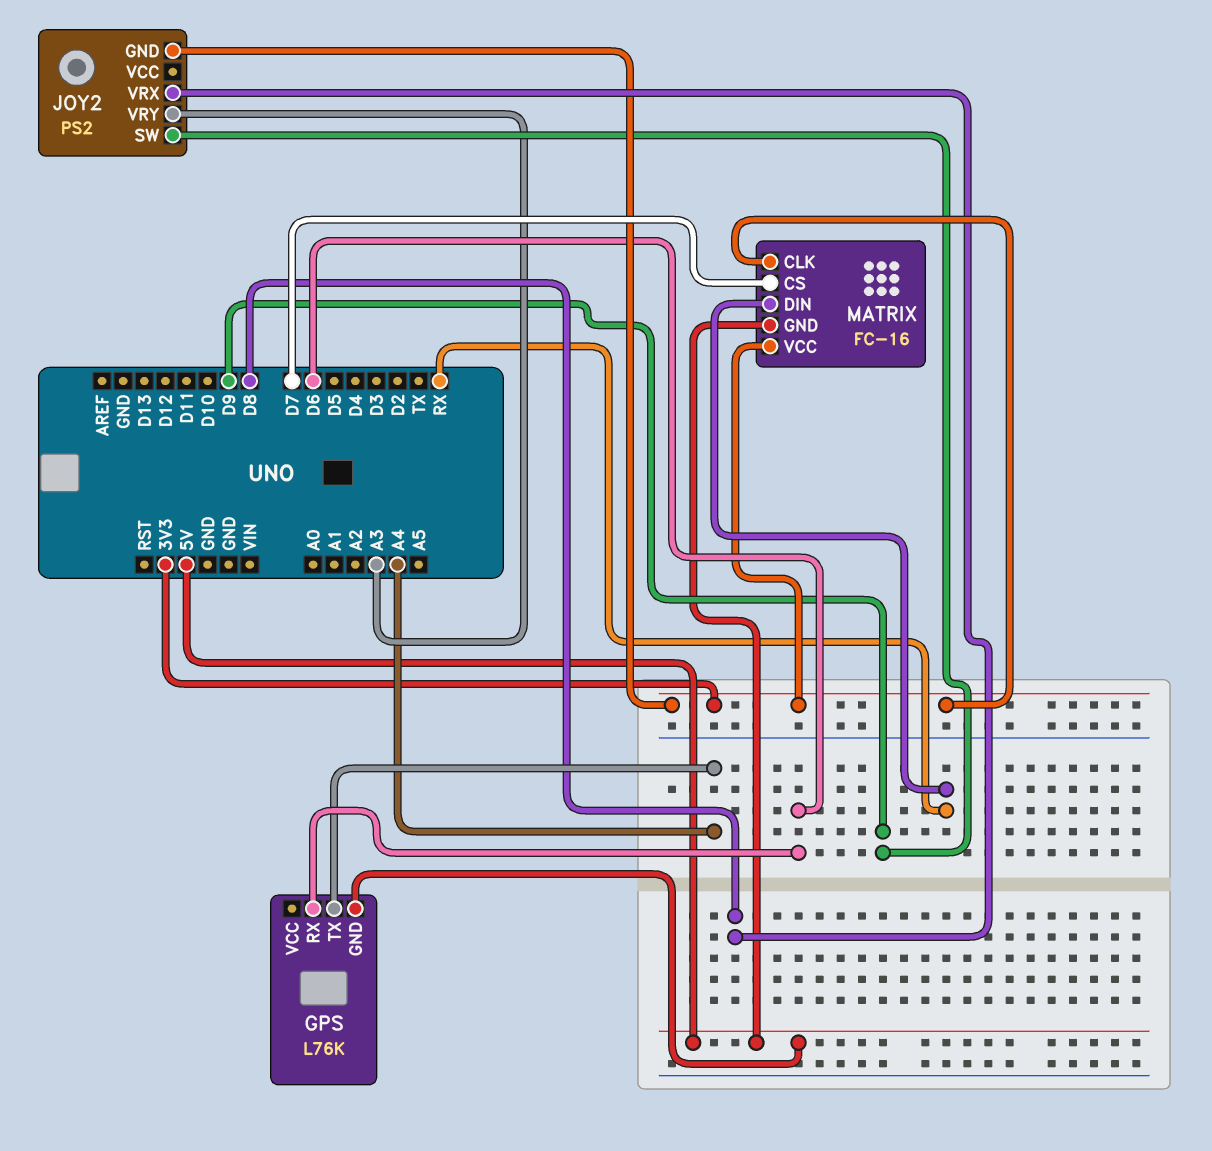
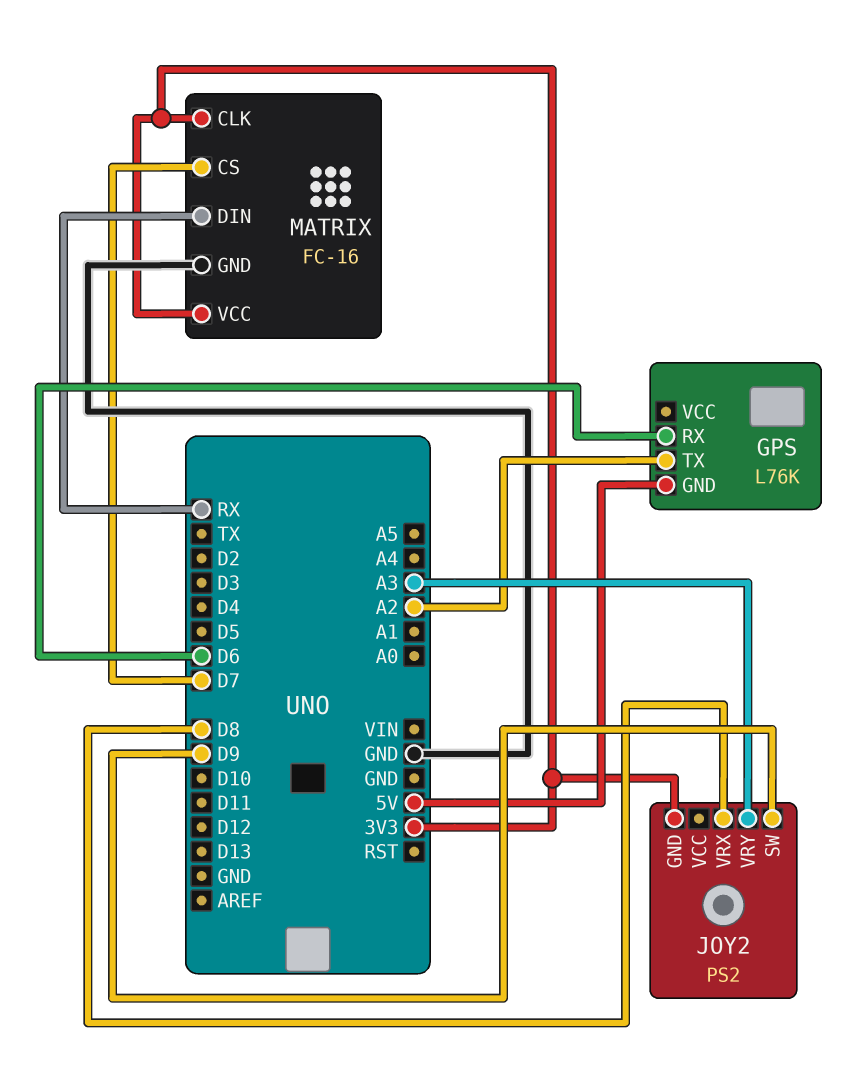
GPS pin TX: A4 -> A2
MATRIX pin GND: 5V -> GND

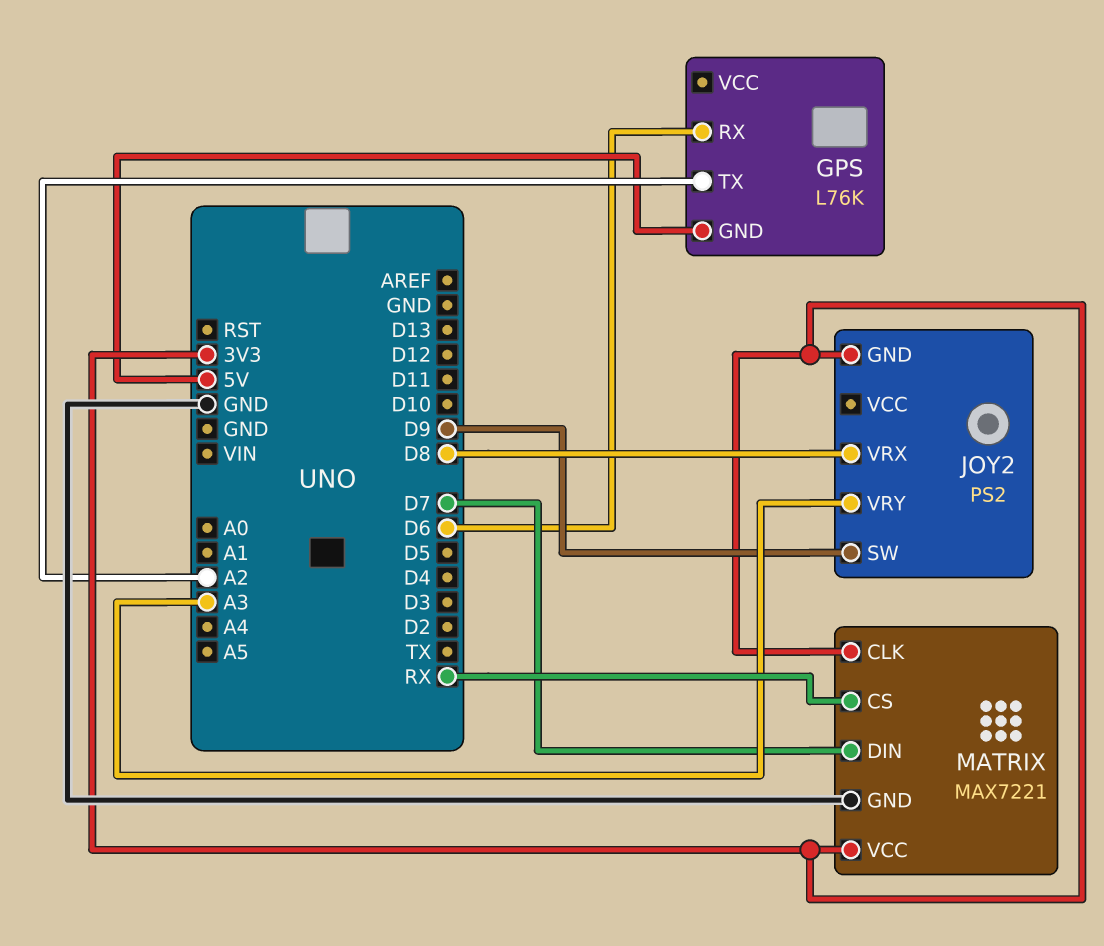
MATRIX: FC-16 -> MAX7221
MATRIX pin CS: D7 -> RX
MATRIX pin DIN: RX -> D7

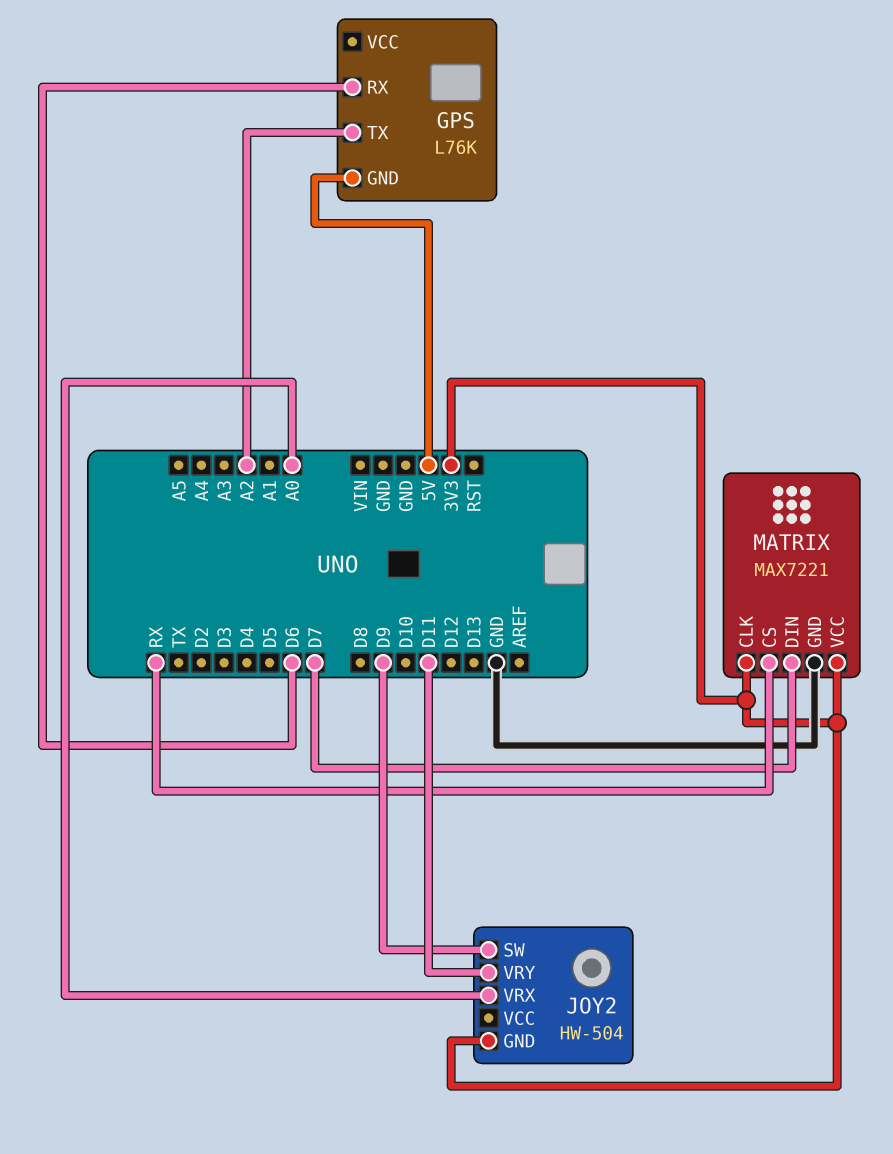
JOY2: PS2 -> HW-504
JOY2 pin VRX: D8 -> A0
JOY2 pin VRY: A3 -> D11

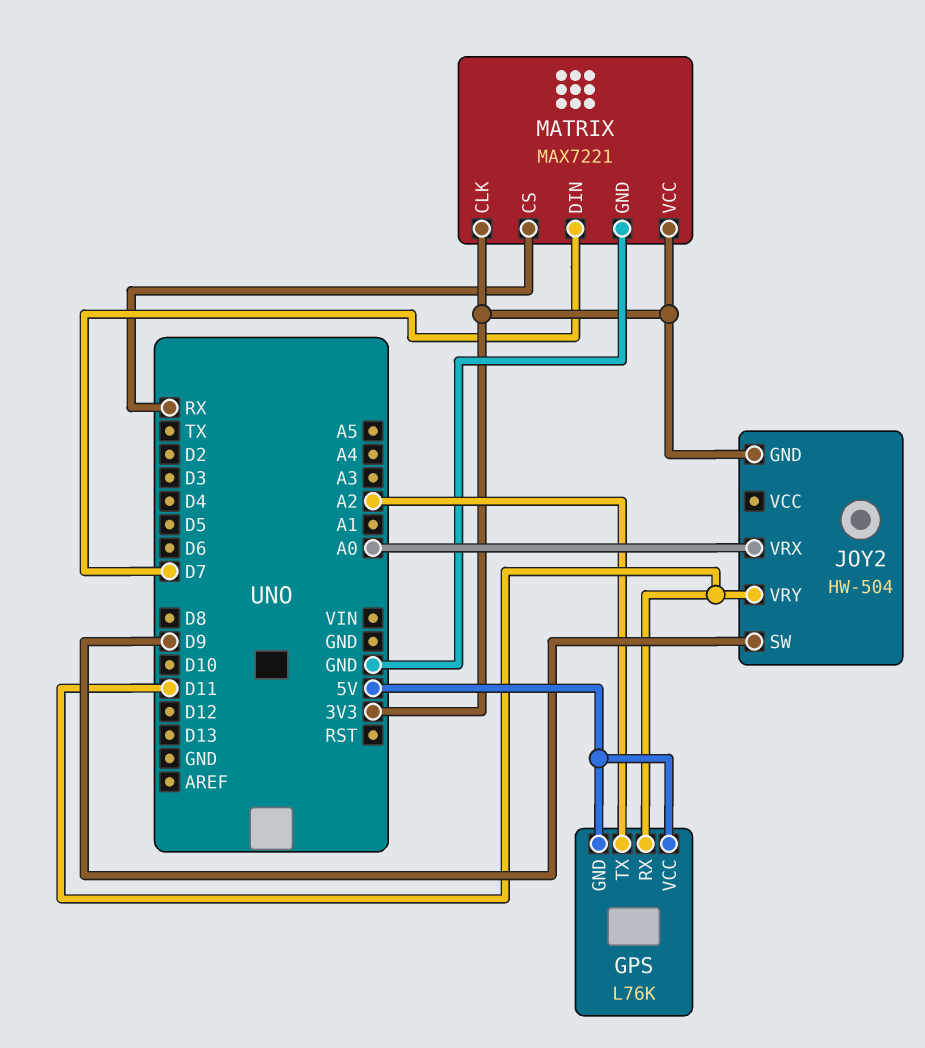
GPS pin RX: D6 -> D11
GPS pin VCC: none -> 5V

